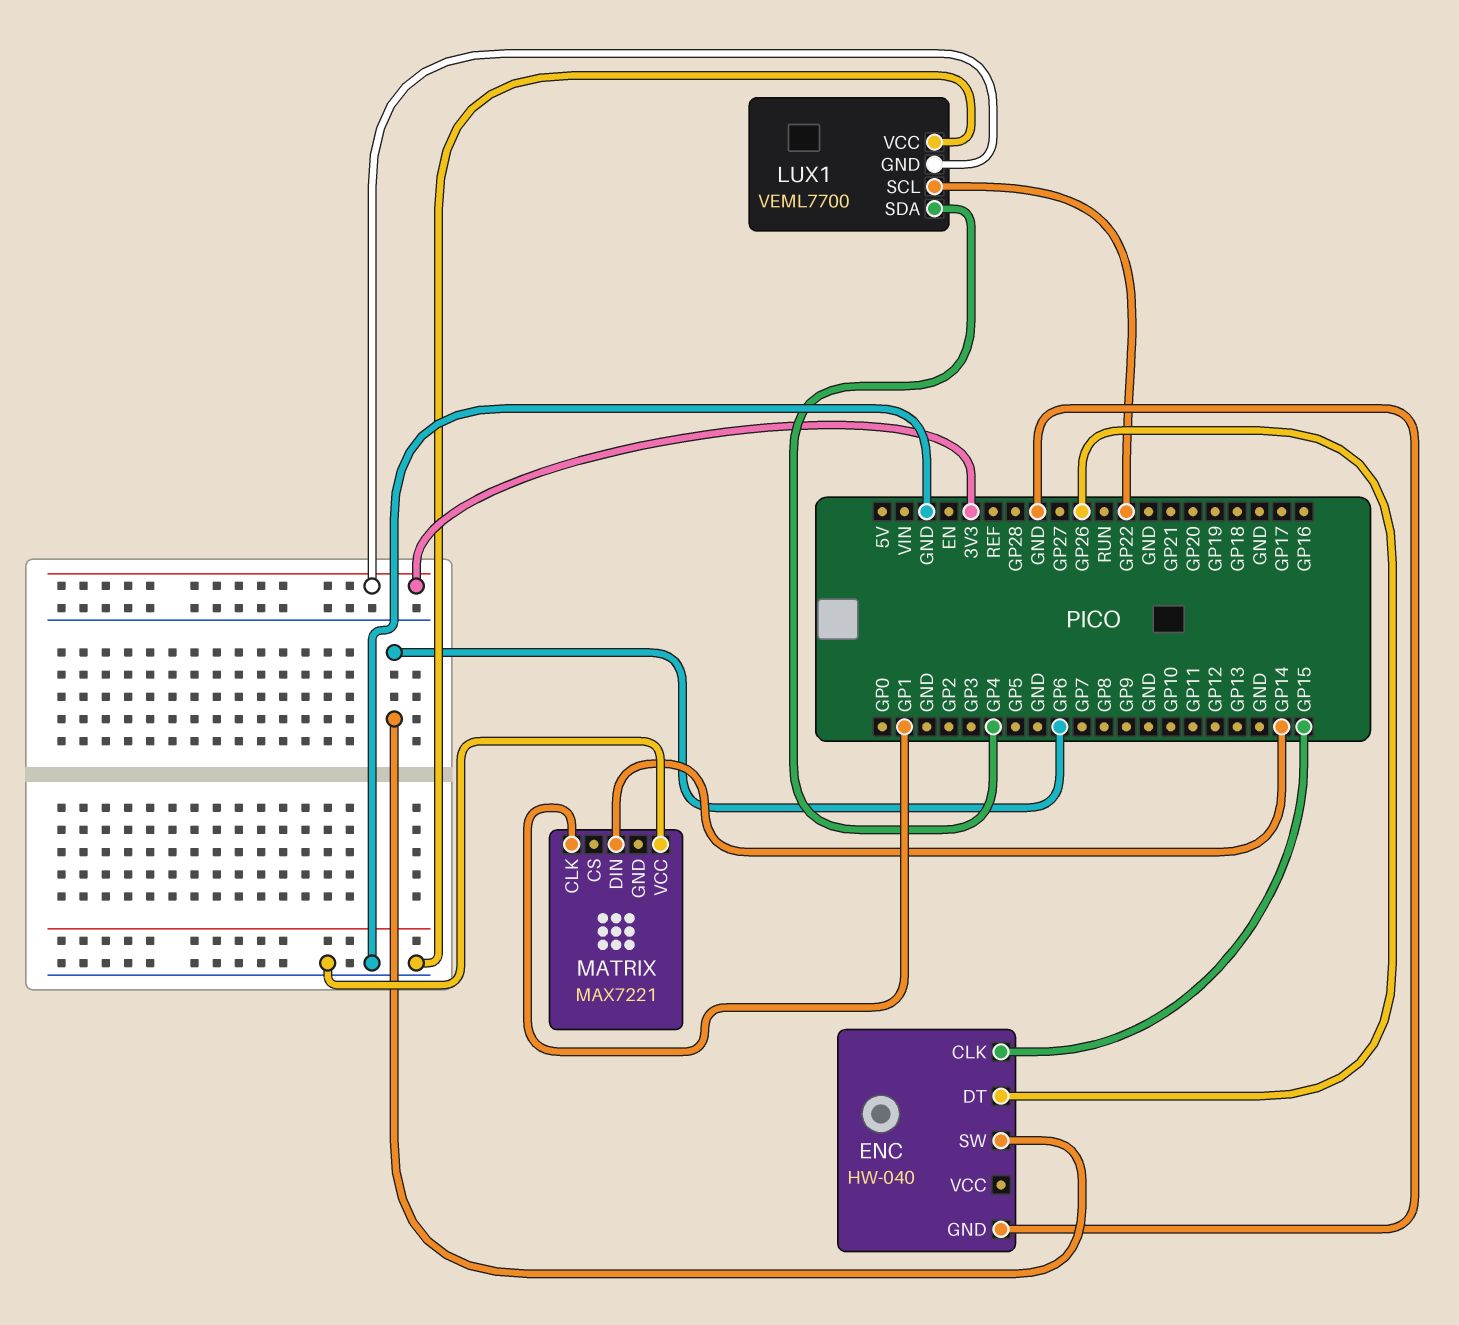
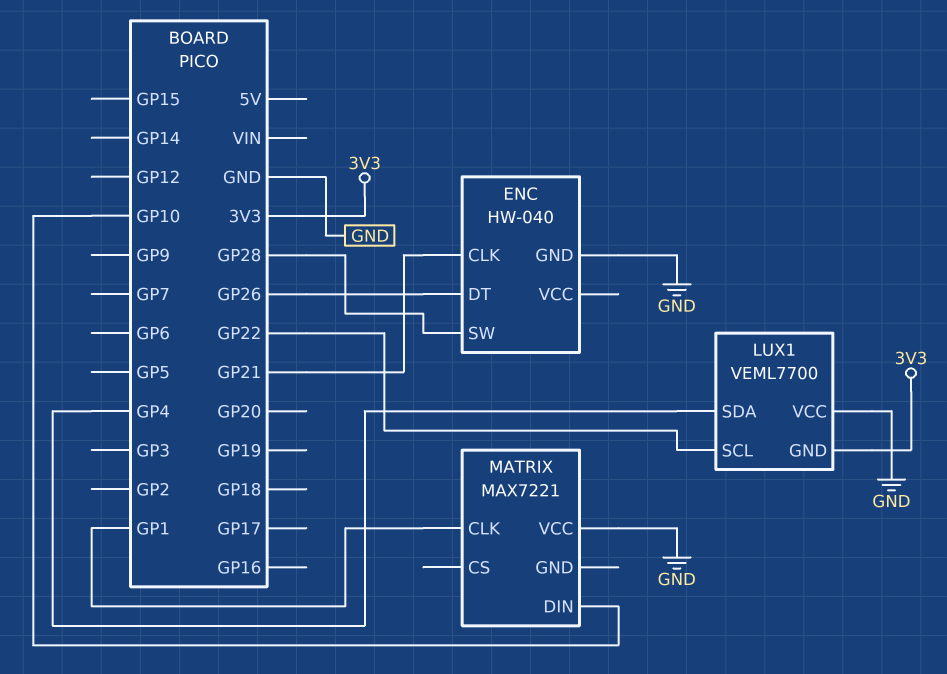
ENC pin CLK: GP15 -> GP21
ENC pin SW: GP6 -> GP28
MATRIX pin DIN: GP14 -> GP10

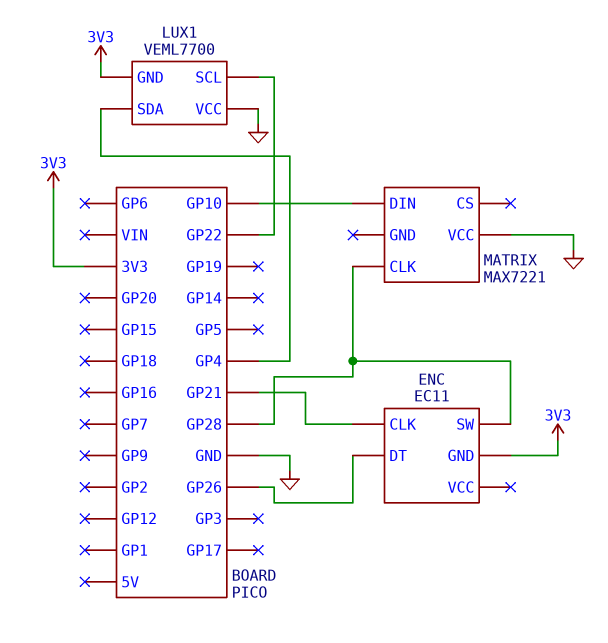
ENC: HW-040 -> EC11
ENC pin GND: GND -> 3V3
MATRIX pin CLK: GP1 -> GP28

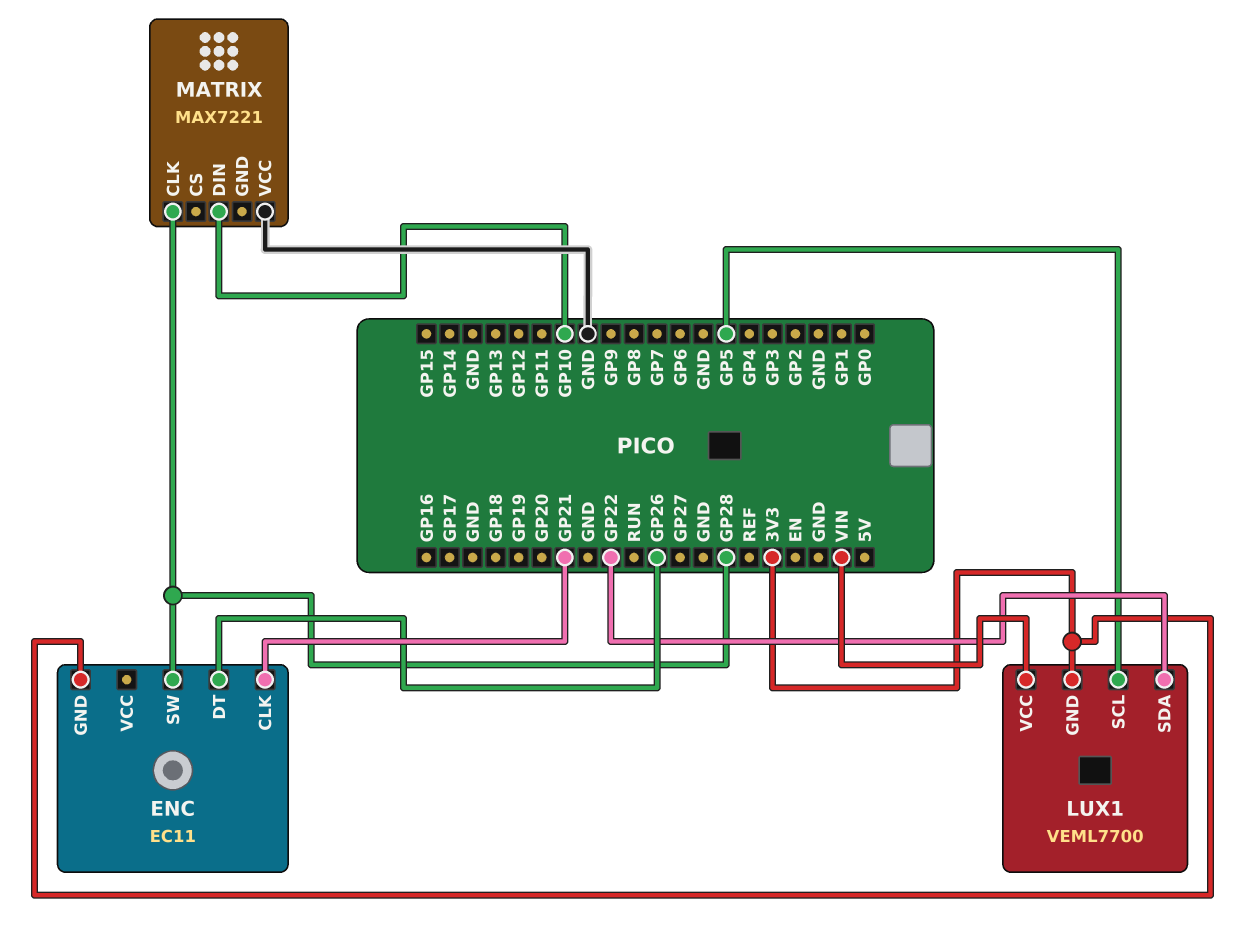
LUX1 pin SCL: GP22 -> GP5
LUX1 pin SDA: GP4 -> GP22
LUX1 pin VCC: GND -> VIN

